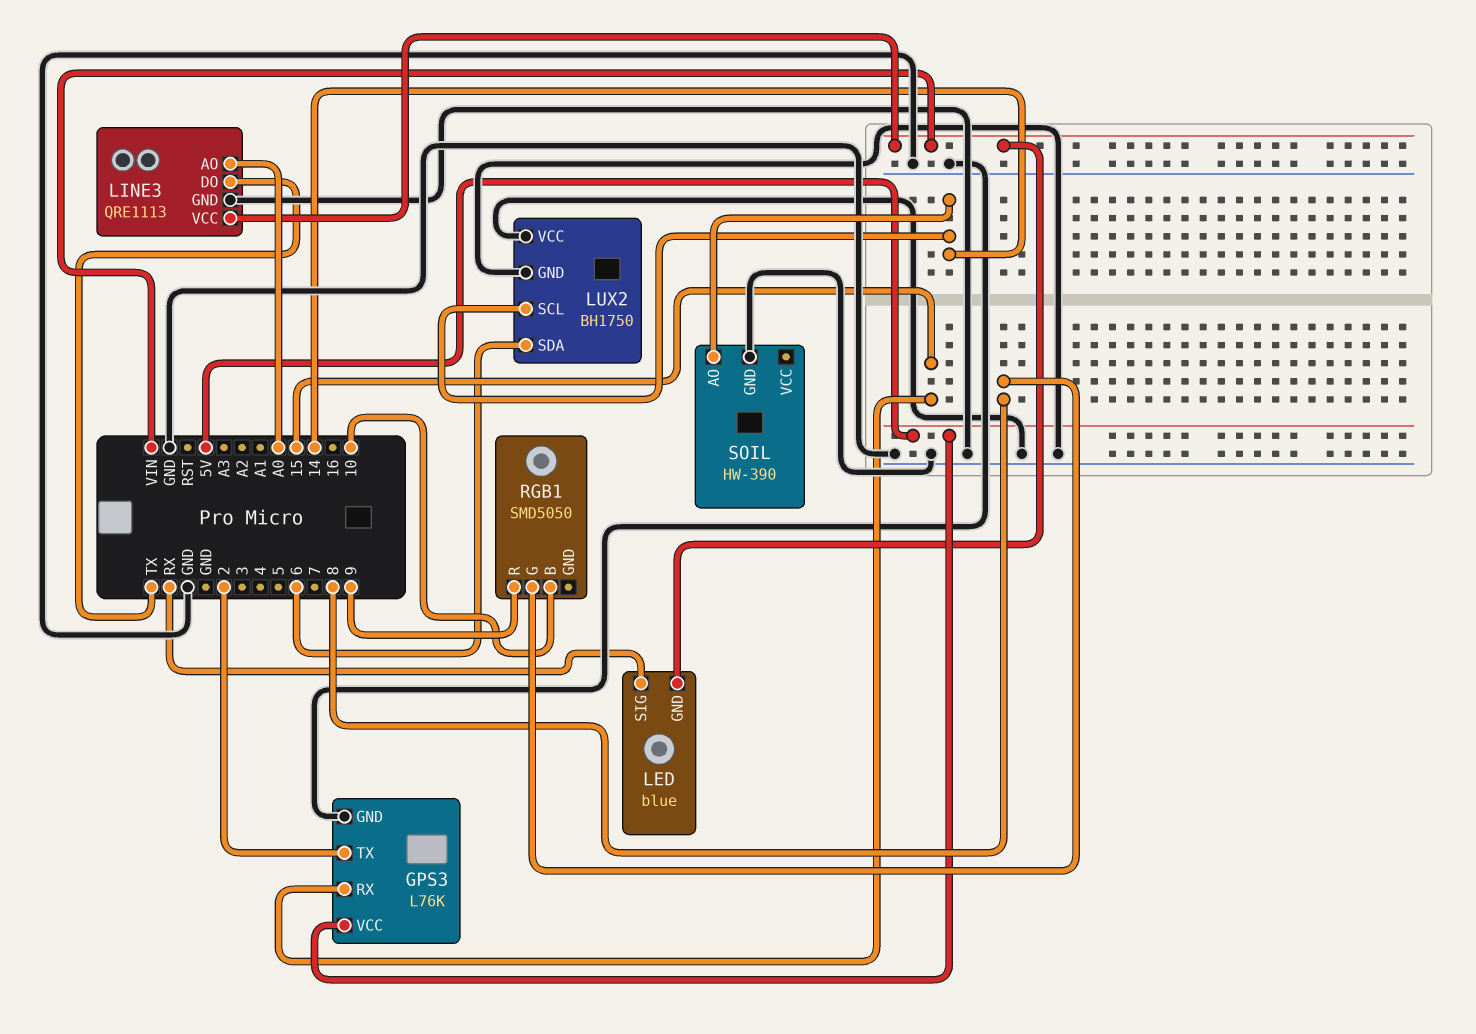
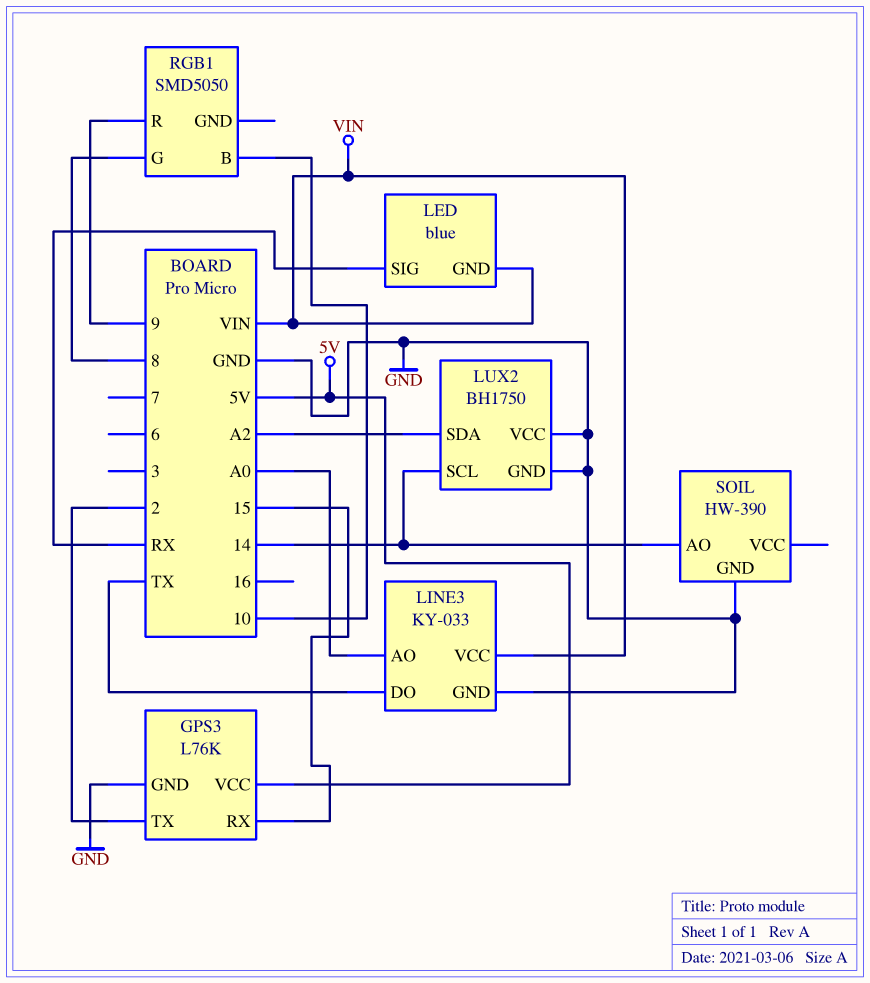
LINE3: QRE1113 -> KY-033
LUX2 pin SDA: 6 -> A2

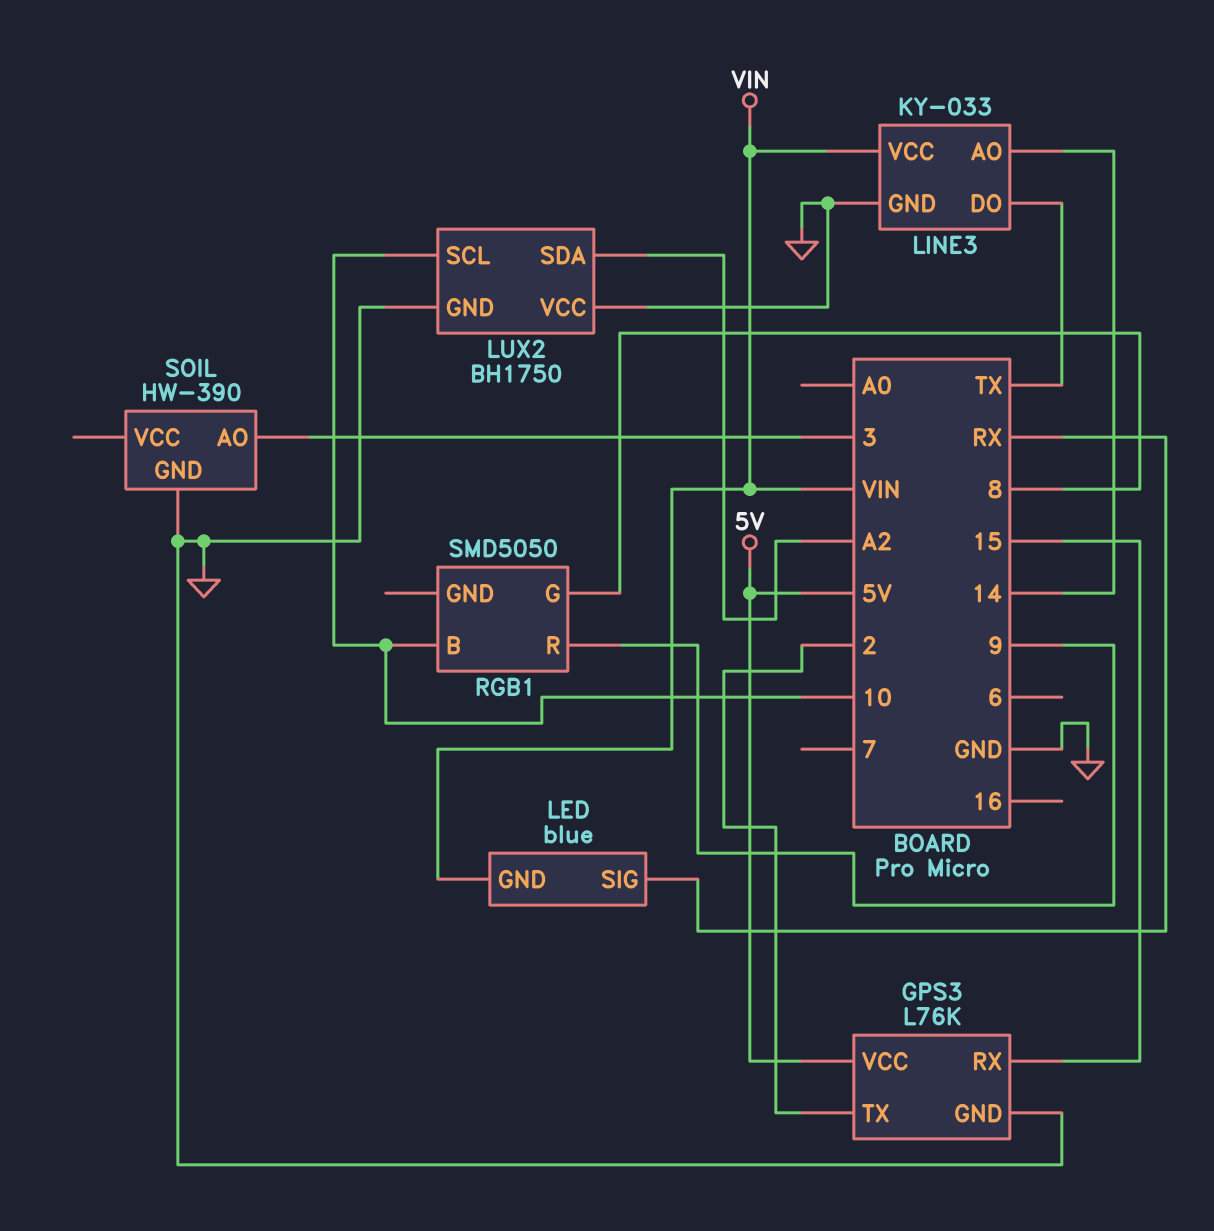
LINE3 pin AO: A0 -> 14
LUX2 pin SCL: 14 -> 10
SOIL pin AO: 14 -> 3

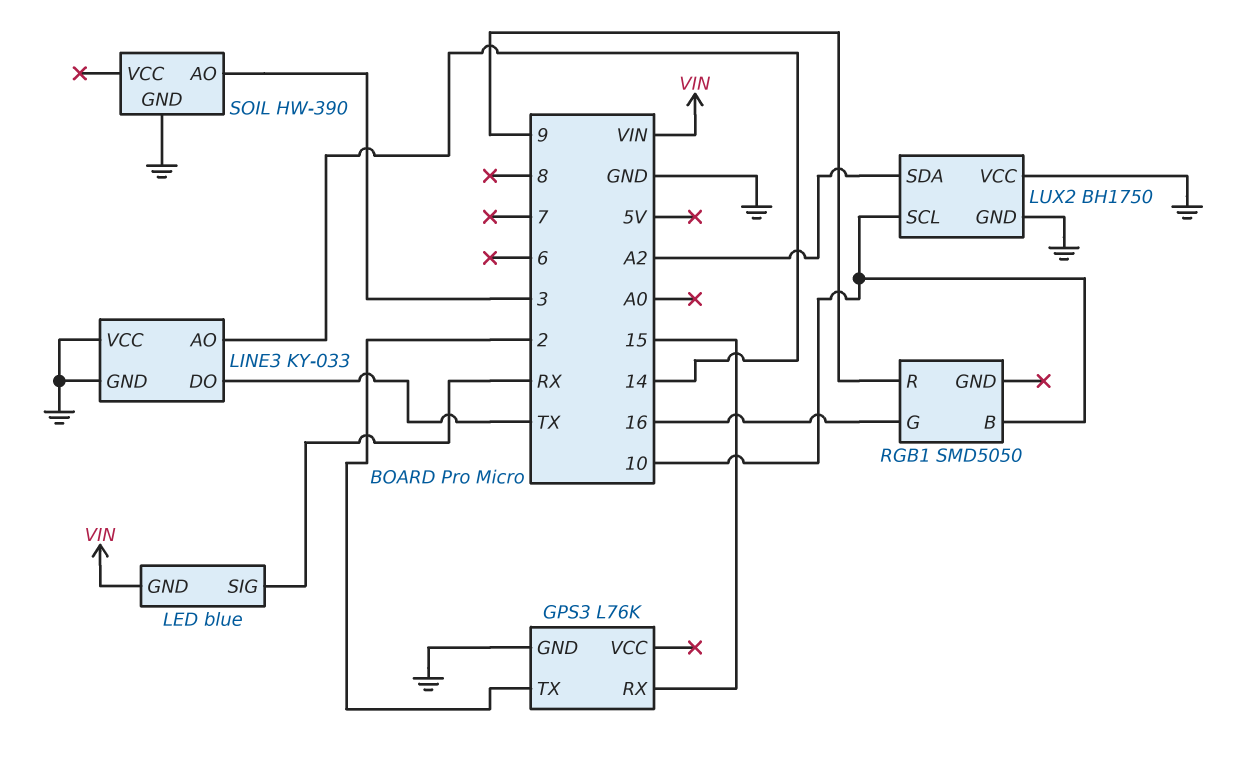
GPS3 pin VCC: 5V -> none
LINE3 pin VCC: VIN -> GND
RGB1 pin G: 8 -> 16

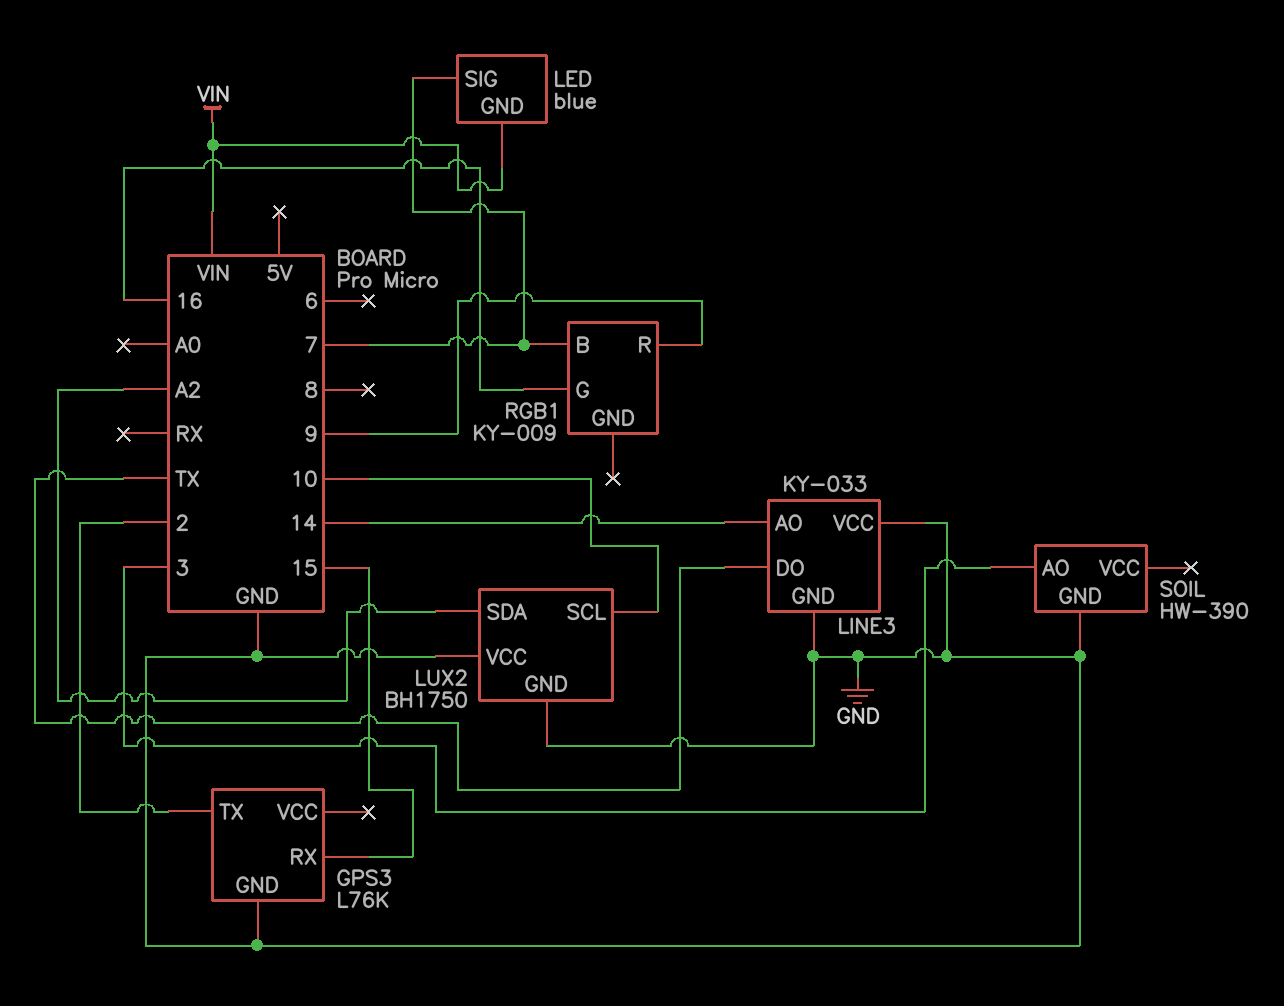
LED pin SIG: RX -> 7
RGB1: SMD5050 -> KY-009
RGB1 pin B: 10 -> 7

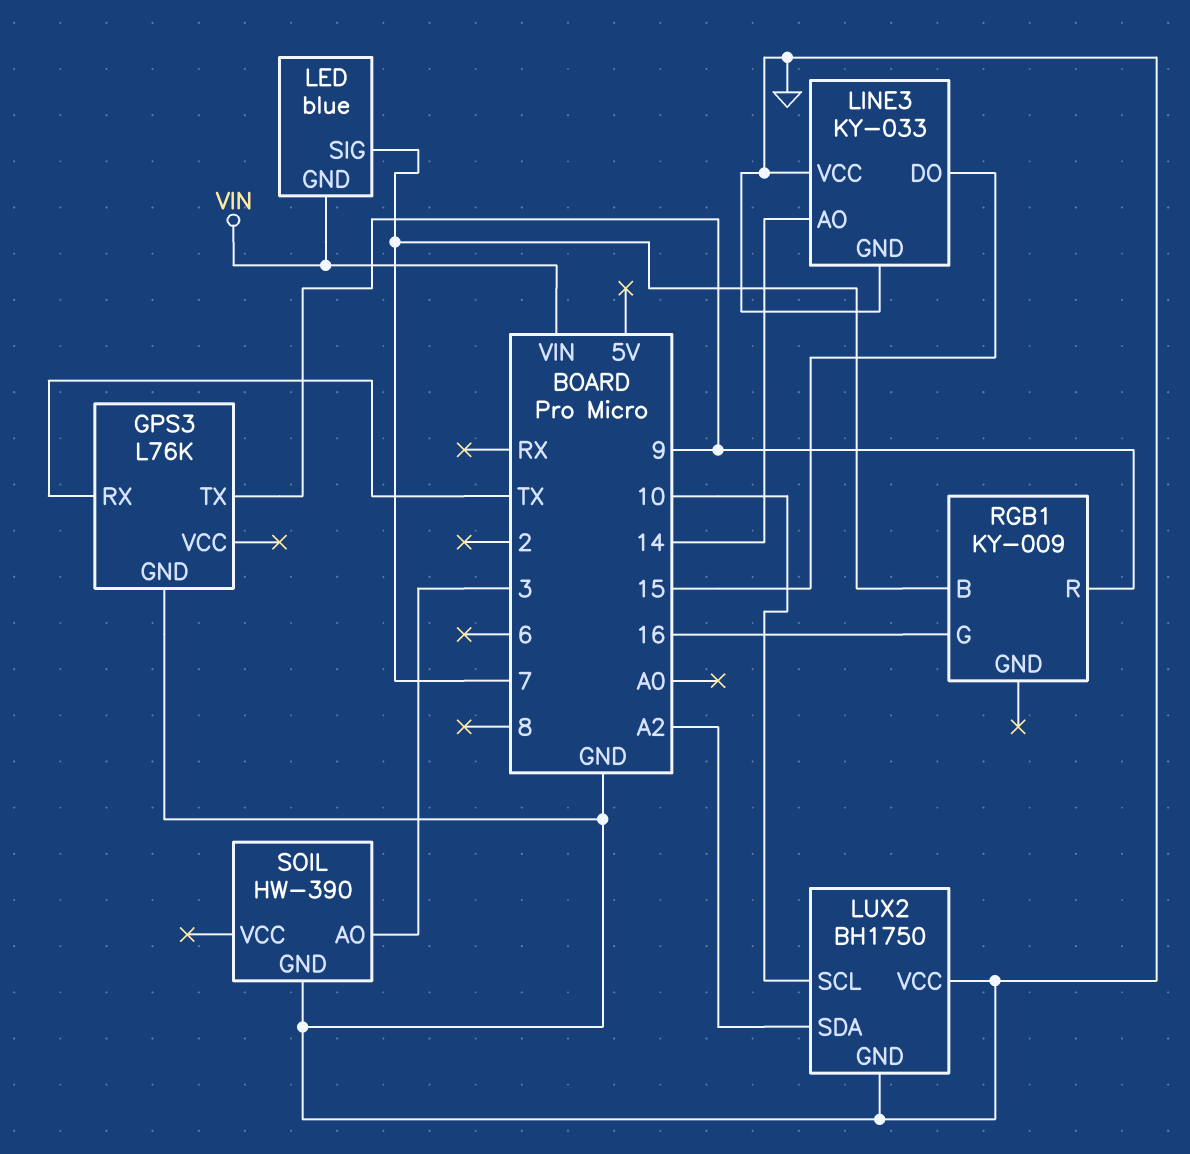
GPS3 pin RX: 15 -> TX
GPS3 pin TX: 2 -> 9
LINE3 pin DO: TX -> 15

